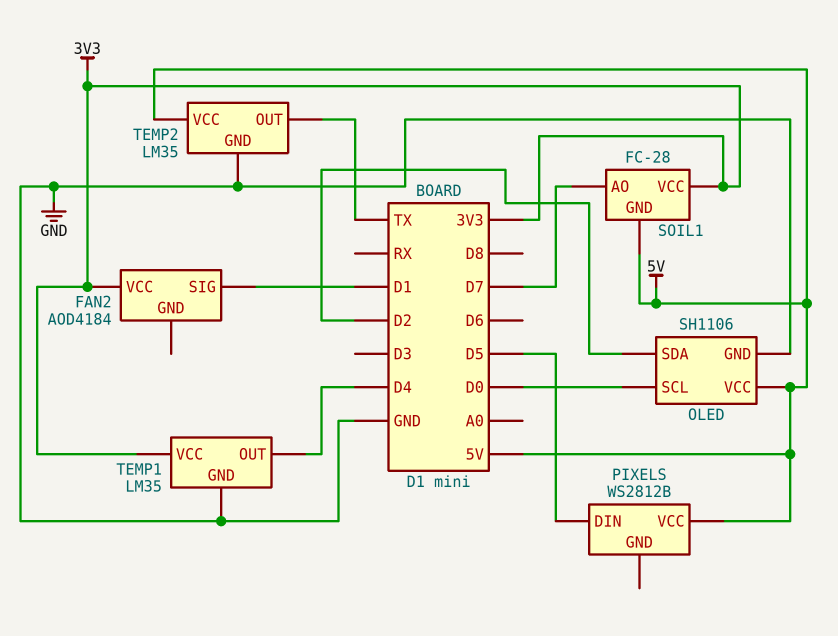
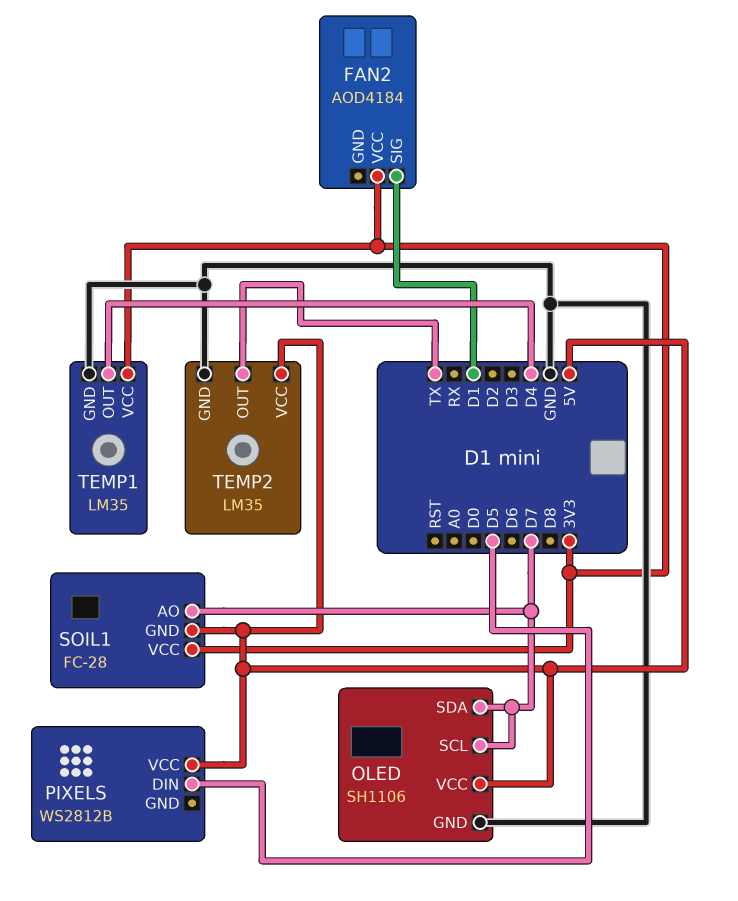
OLED pin SCL: D0 -> D7
OLED pin SDA: D2 -> D7

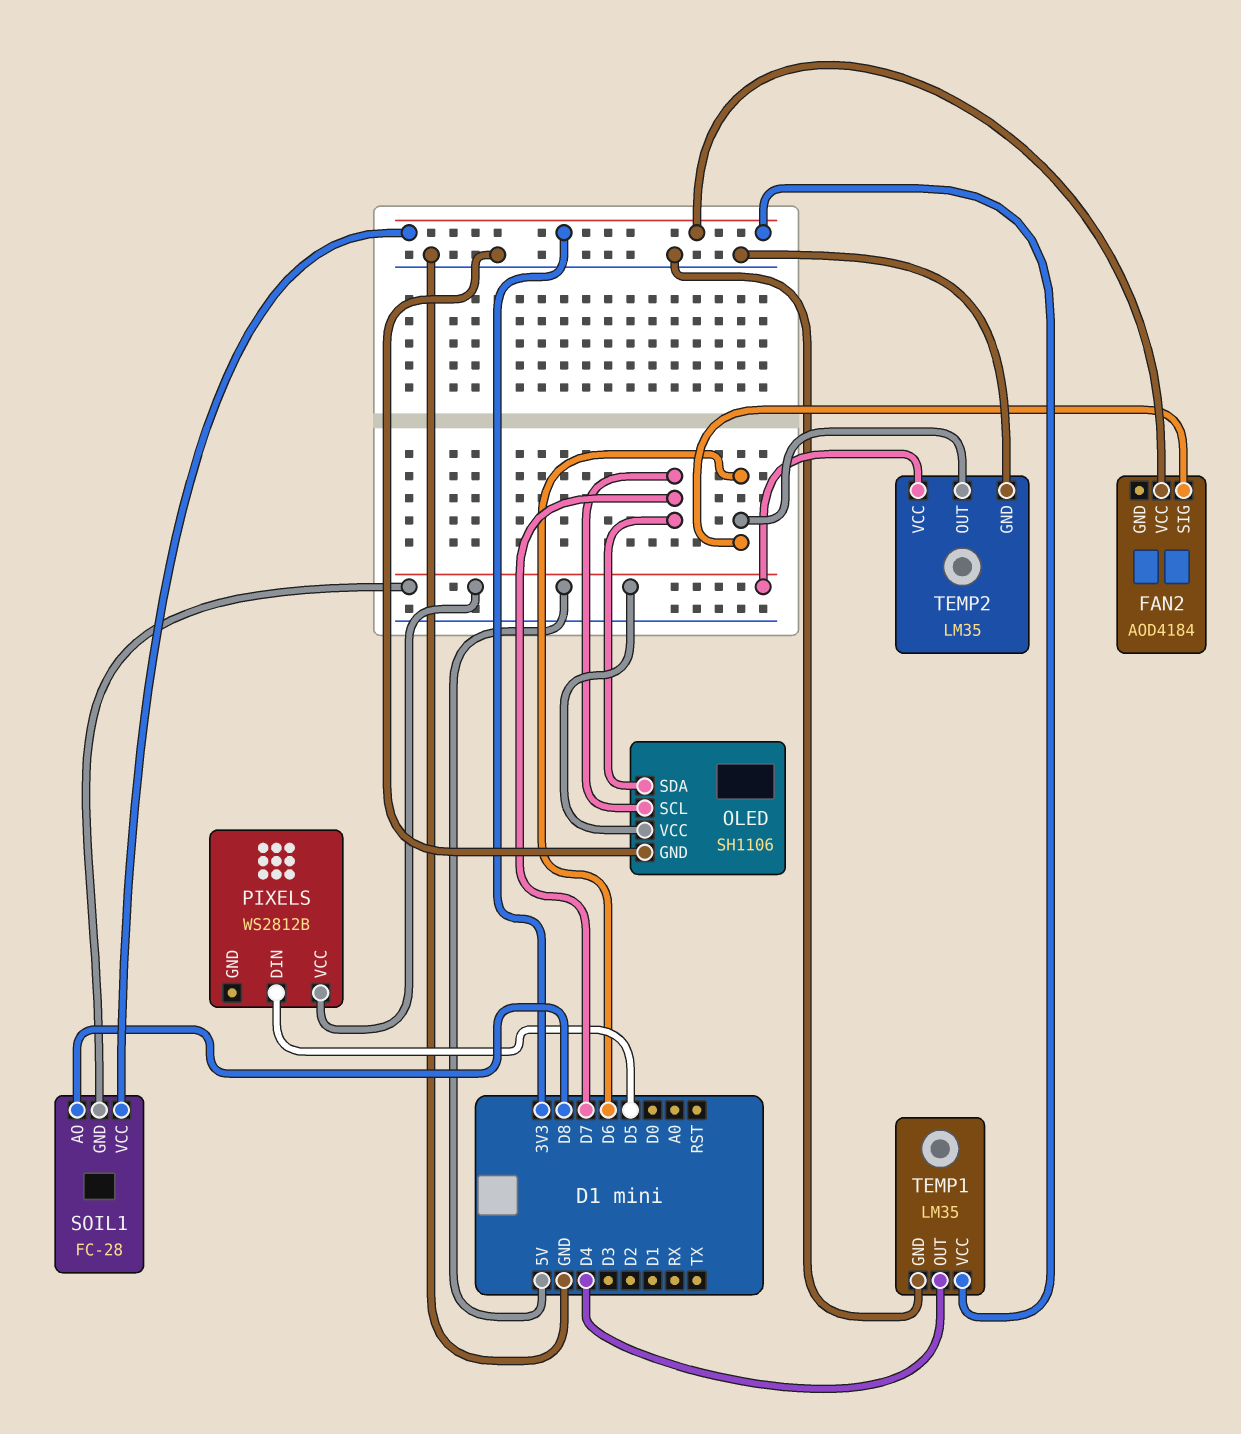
FAN2 pin SIG: D1 -> D6
SOIL1 pin AO: D7 -> D8
TEMP2 pin OUT: TX -> D6

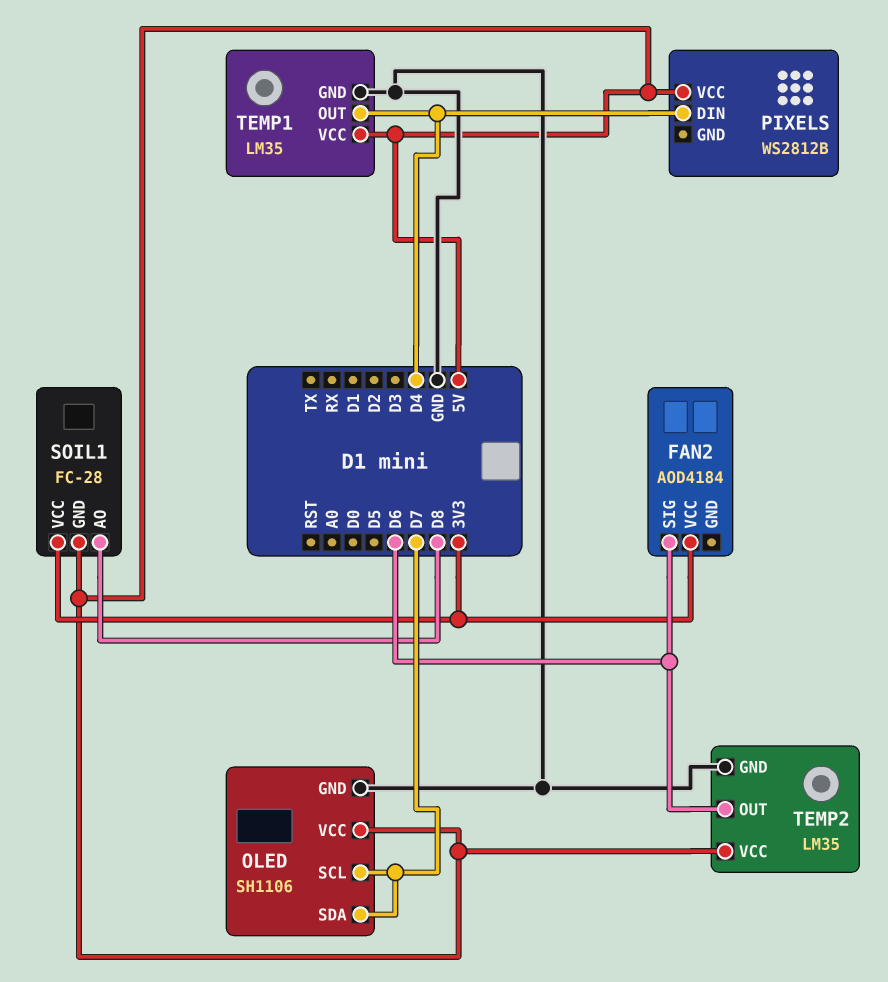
PIXELS pin DIN: D5 -> D4
TEMP1 pin VCC: 3V3 -> 5V

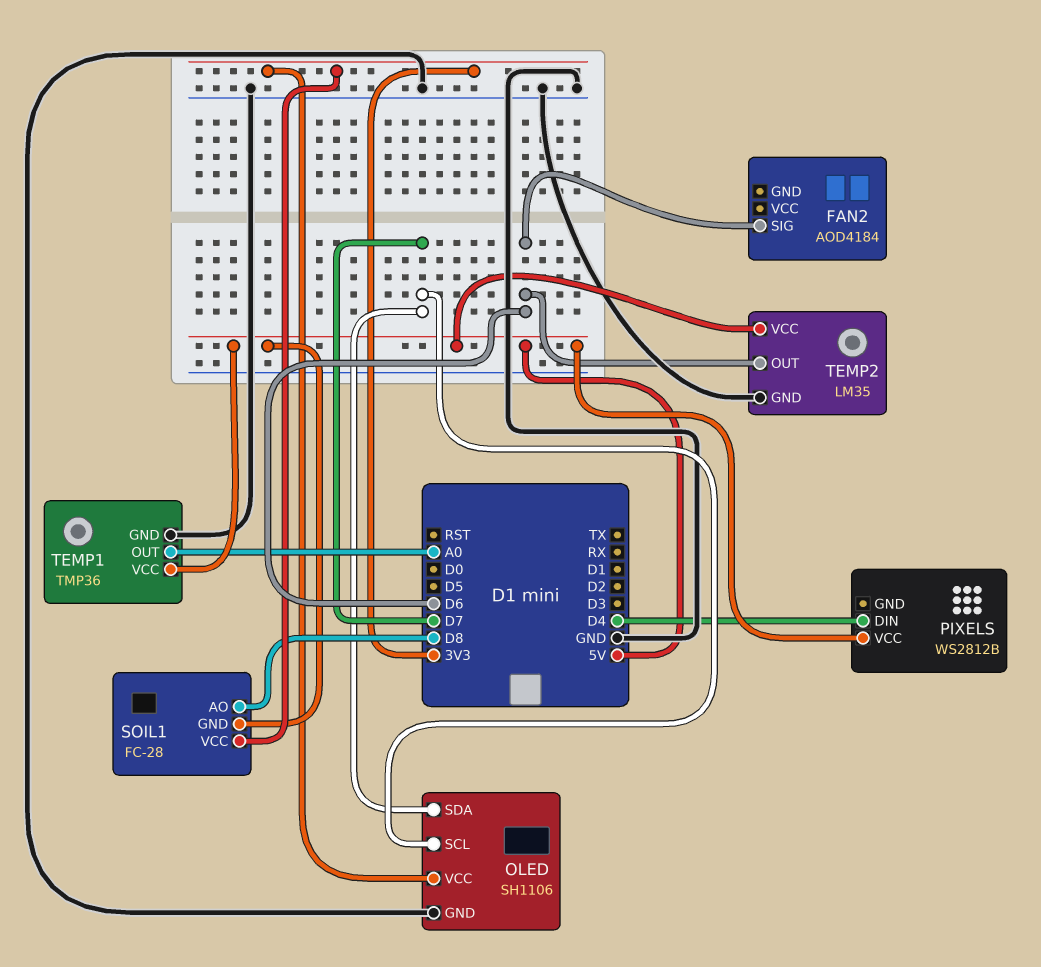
FAN2 pin VCC: 3V3 -> none
OLED pin VCC: 5V -> 3V3
TEMP1: LM35 -> TMP36
TEMP1 pin OUT: D4 -> A0

